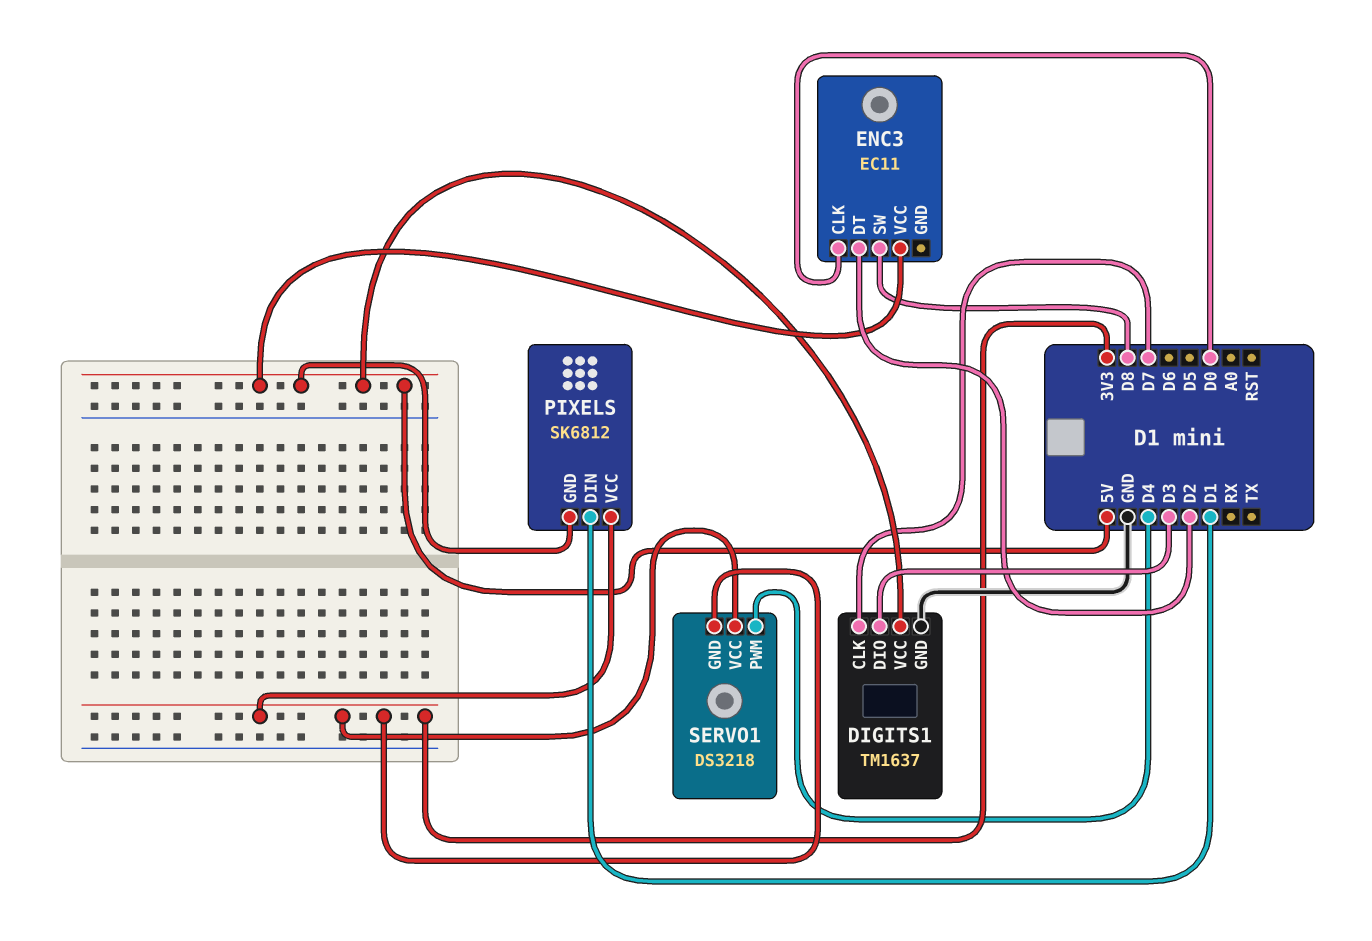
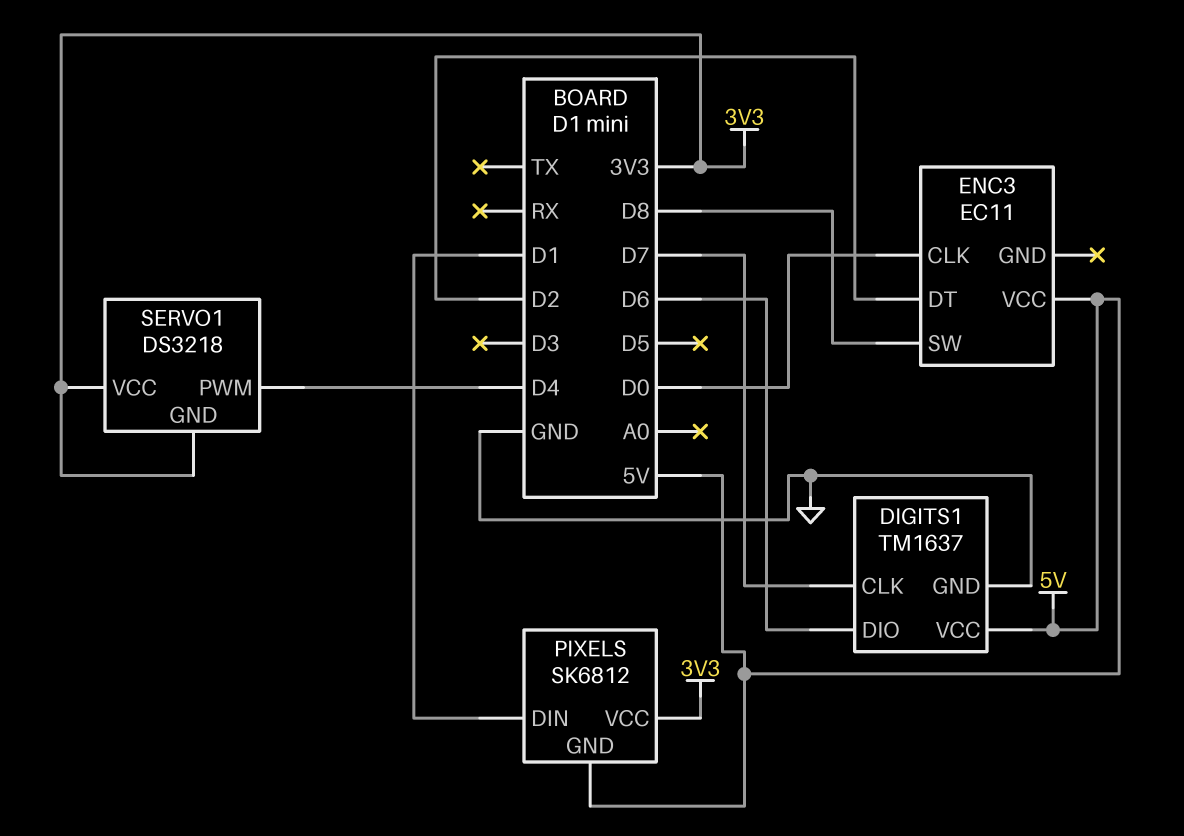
DIGITS1 pin DIO: D3 -> D6

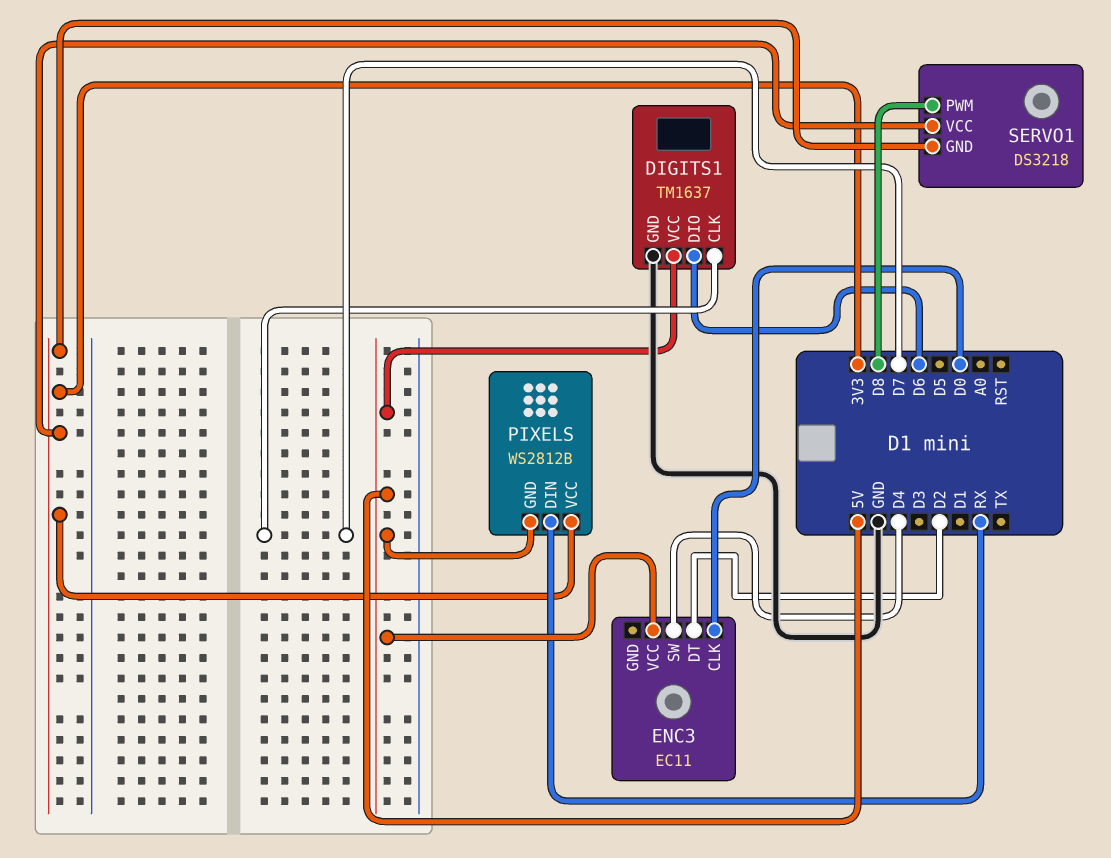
ENC3 pin SW: D8 -> D4
PIXELS: SK6812 -> WS2812B
PIXELS pin DIN: D1 -> RX
SERVO1 pin PWM: D4 -> D8

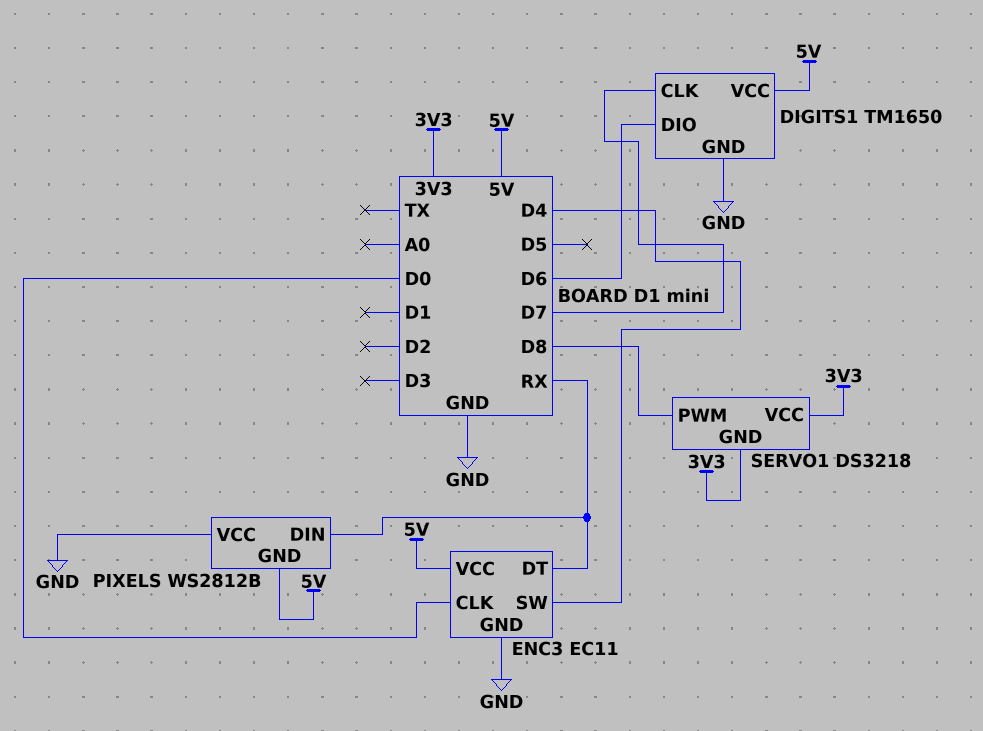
DIGITS1: TM1637 -> TM1650
ENC3 pin DT: D2 -> RX
ENC3 pin GND: none -> GND
PIXELS pin VCC: 3V3 -> GND

